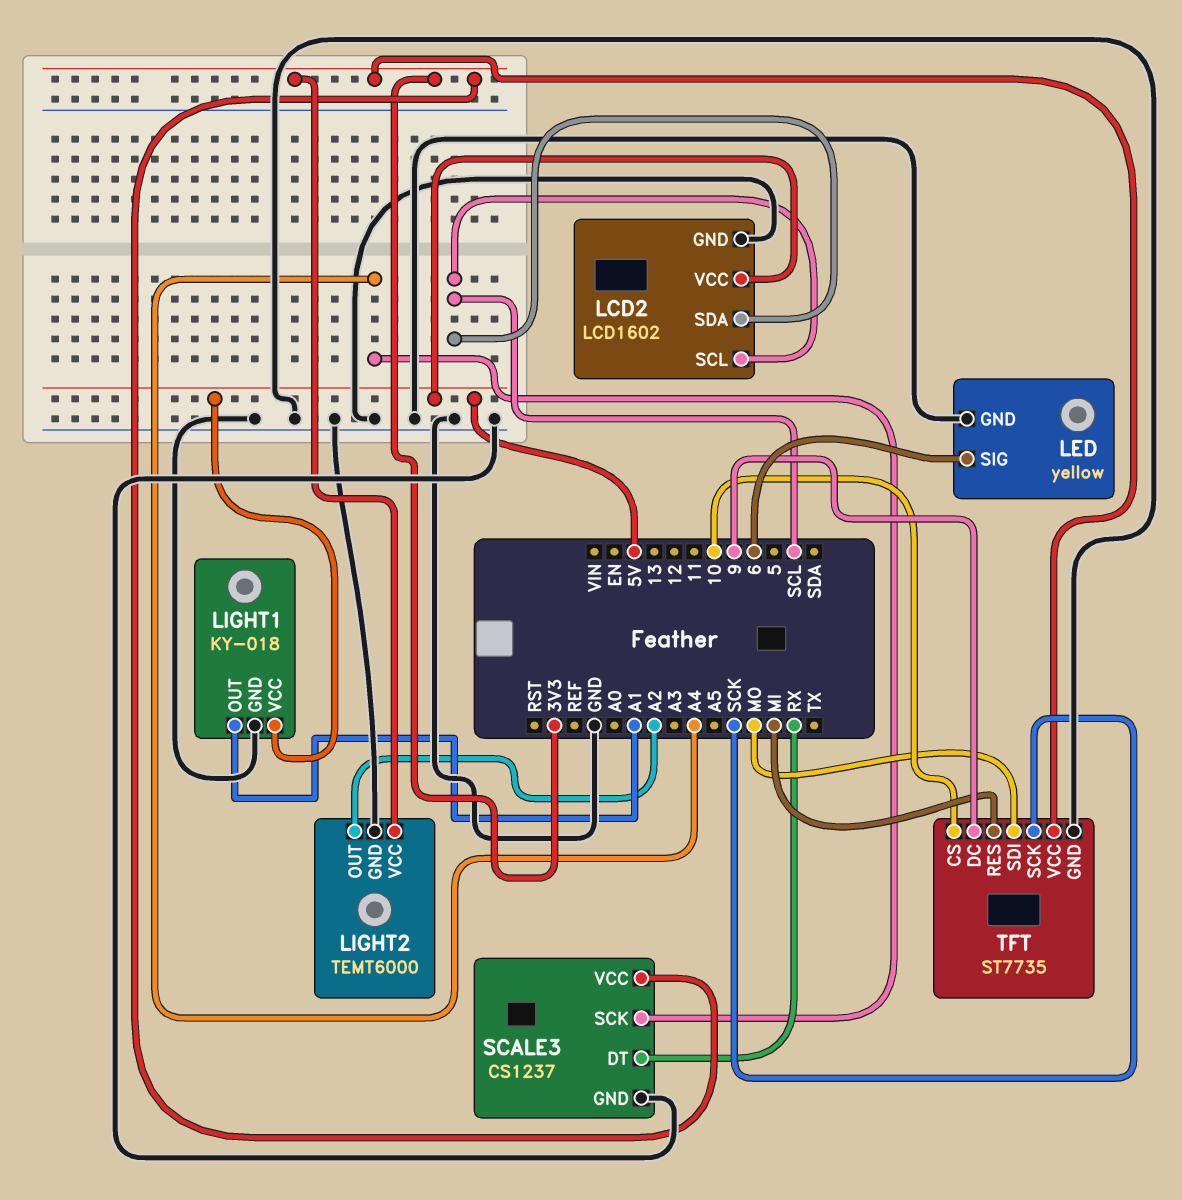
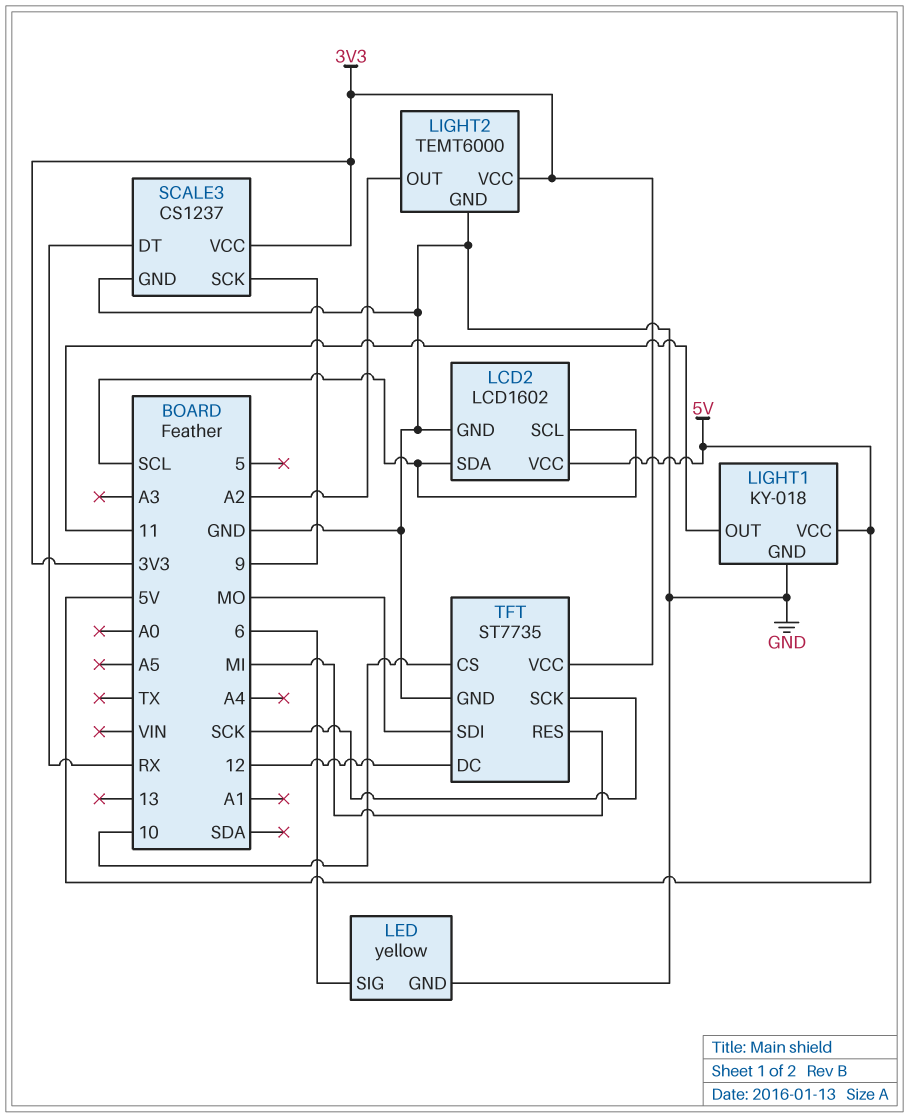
LIGHT1 pin OUT: A1 -> 11
SCALE3 pin SCK: A4 -> 9
TFT pin DC: 9 -> 12

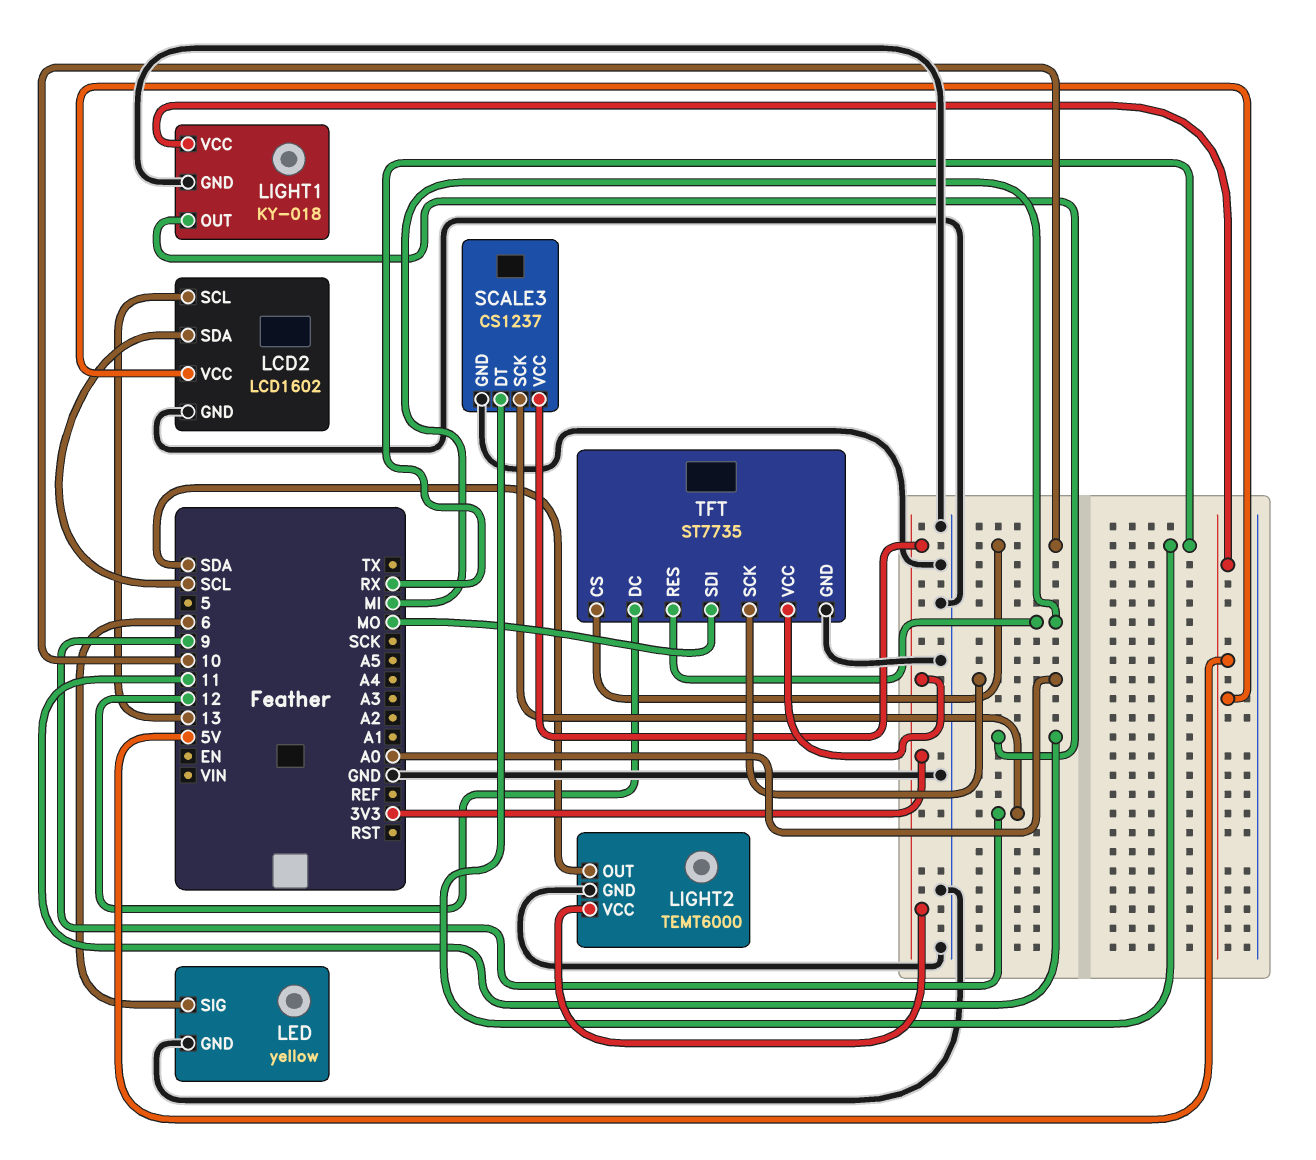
LCD2 pin SCL: SCL -> 13
LIGHT2 pin OUT: A2 -> SDA
TFT pin SCK: SCK -> A0

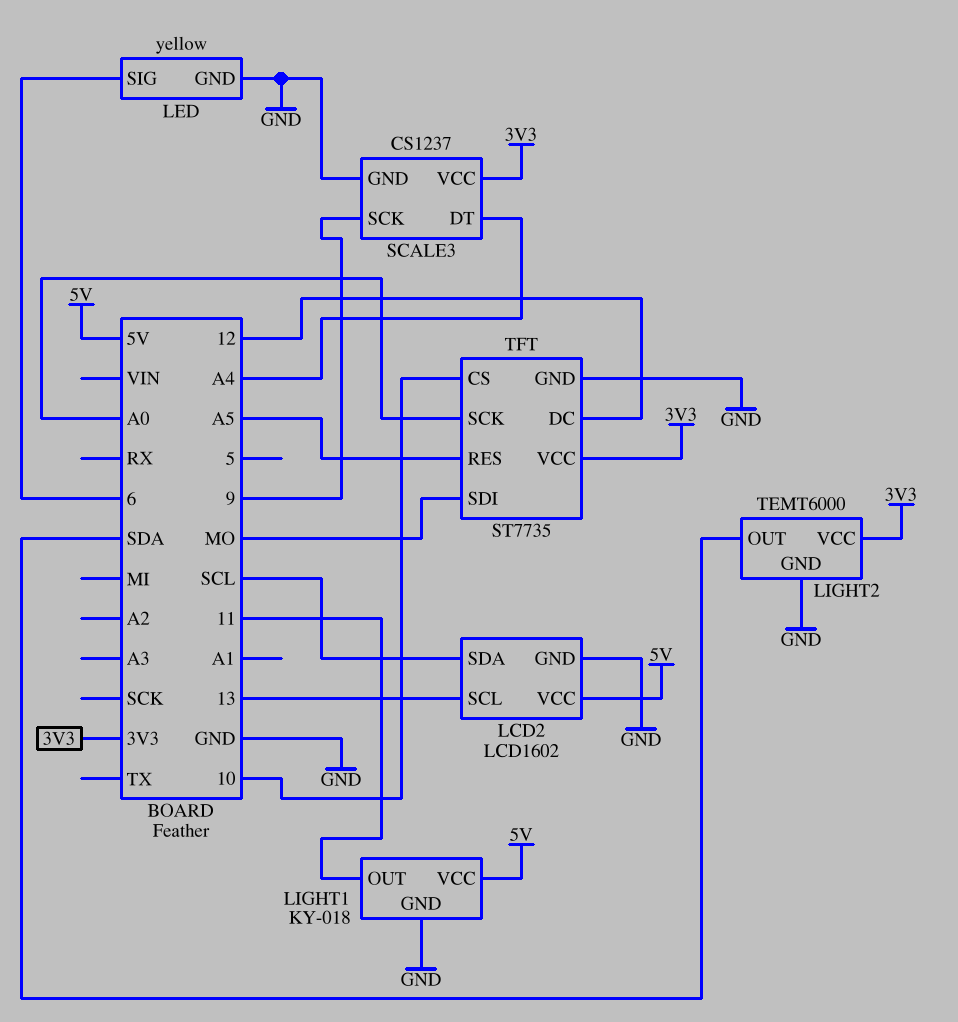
SCALE3 pin DT: RX -> A4
TFT pin RES: MI -> A5

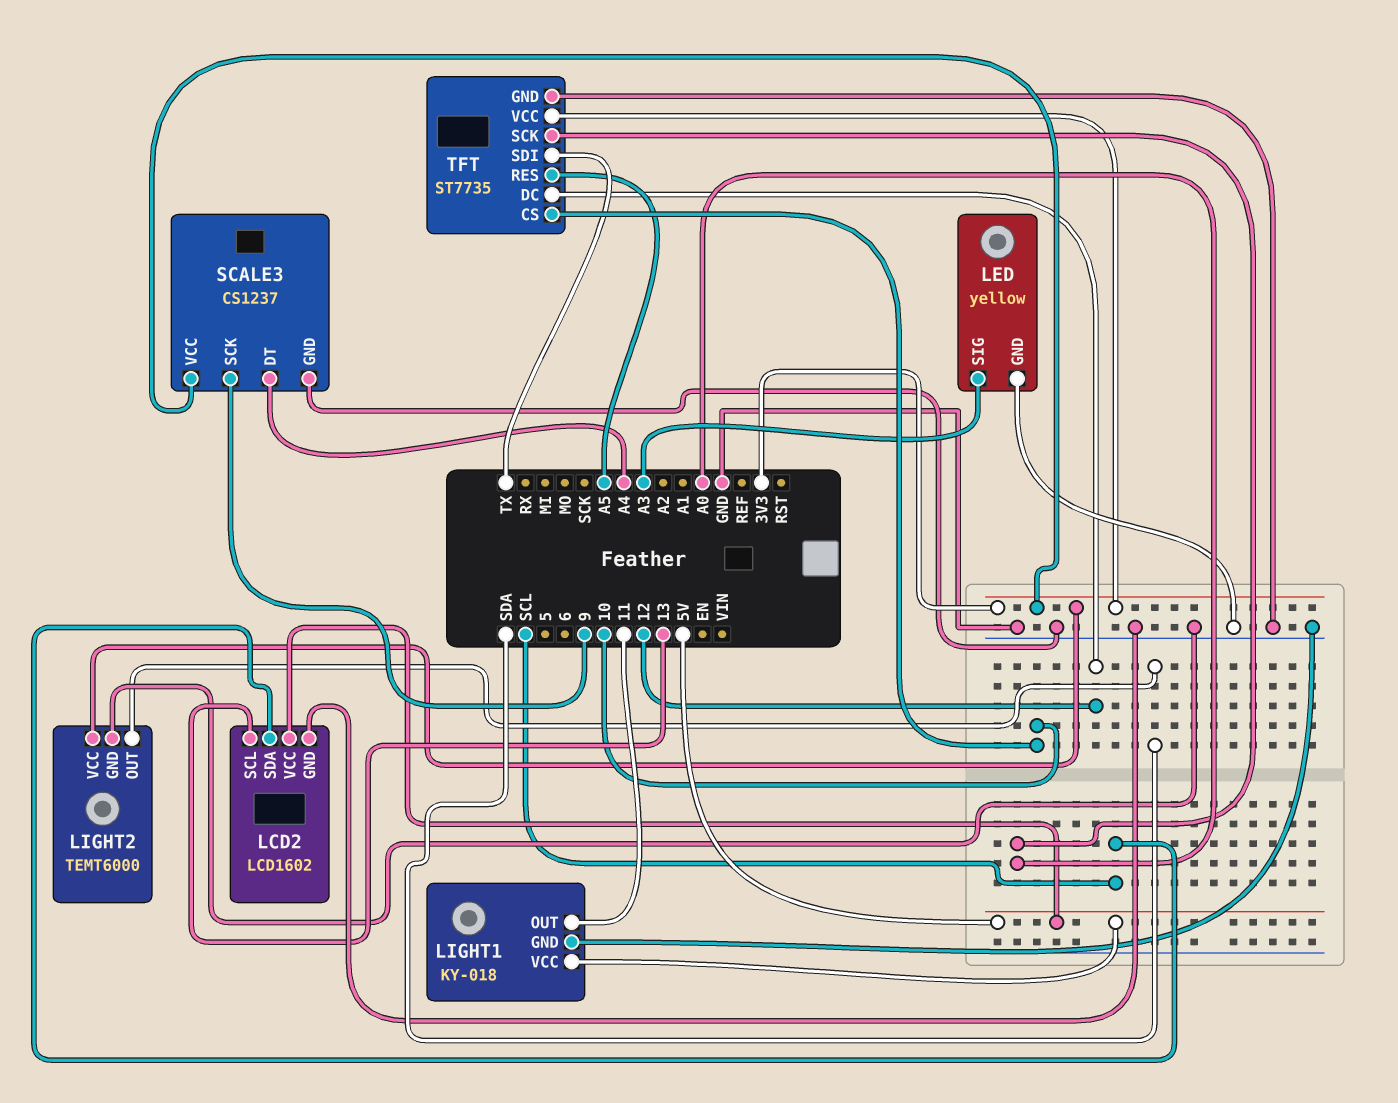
LED pin SIG: 6 -> A3
TFT pin SDI: MO -> TX

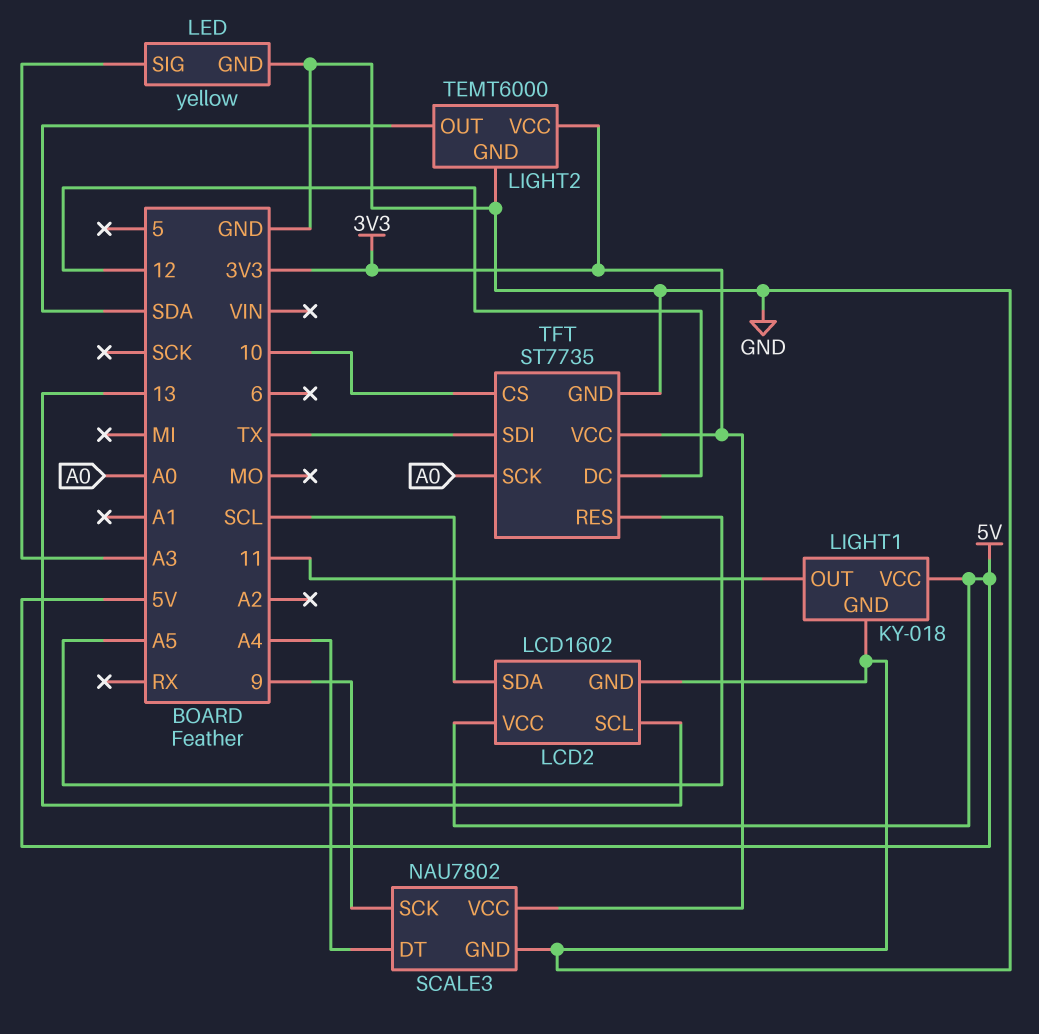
SCALE3: CS1237 -> NAU7802

